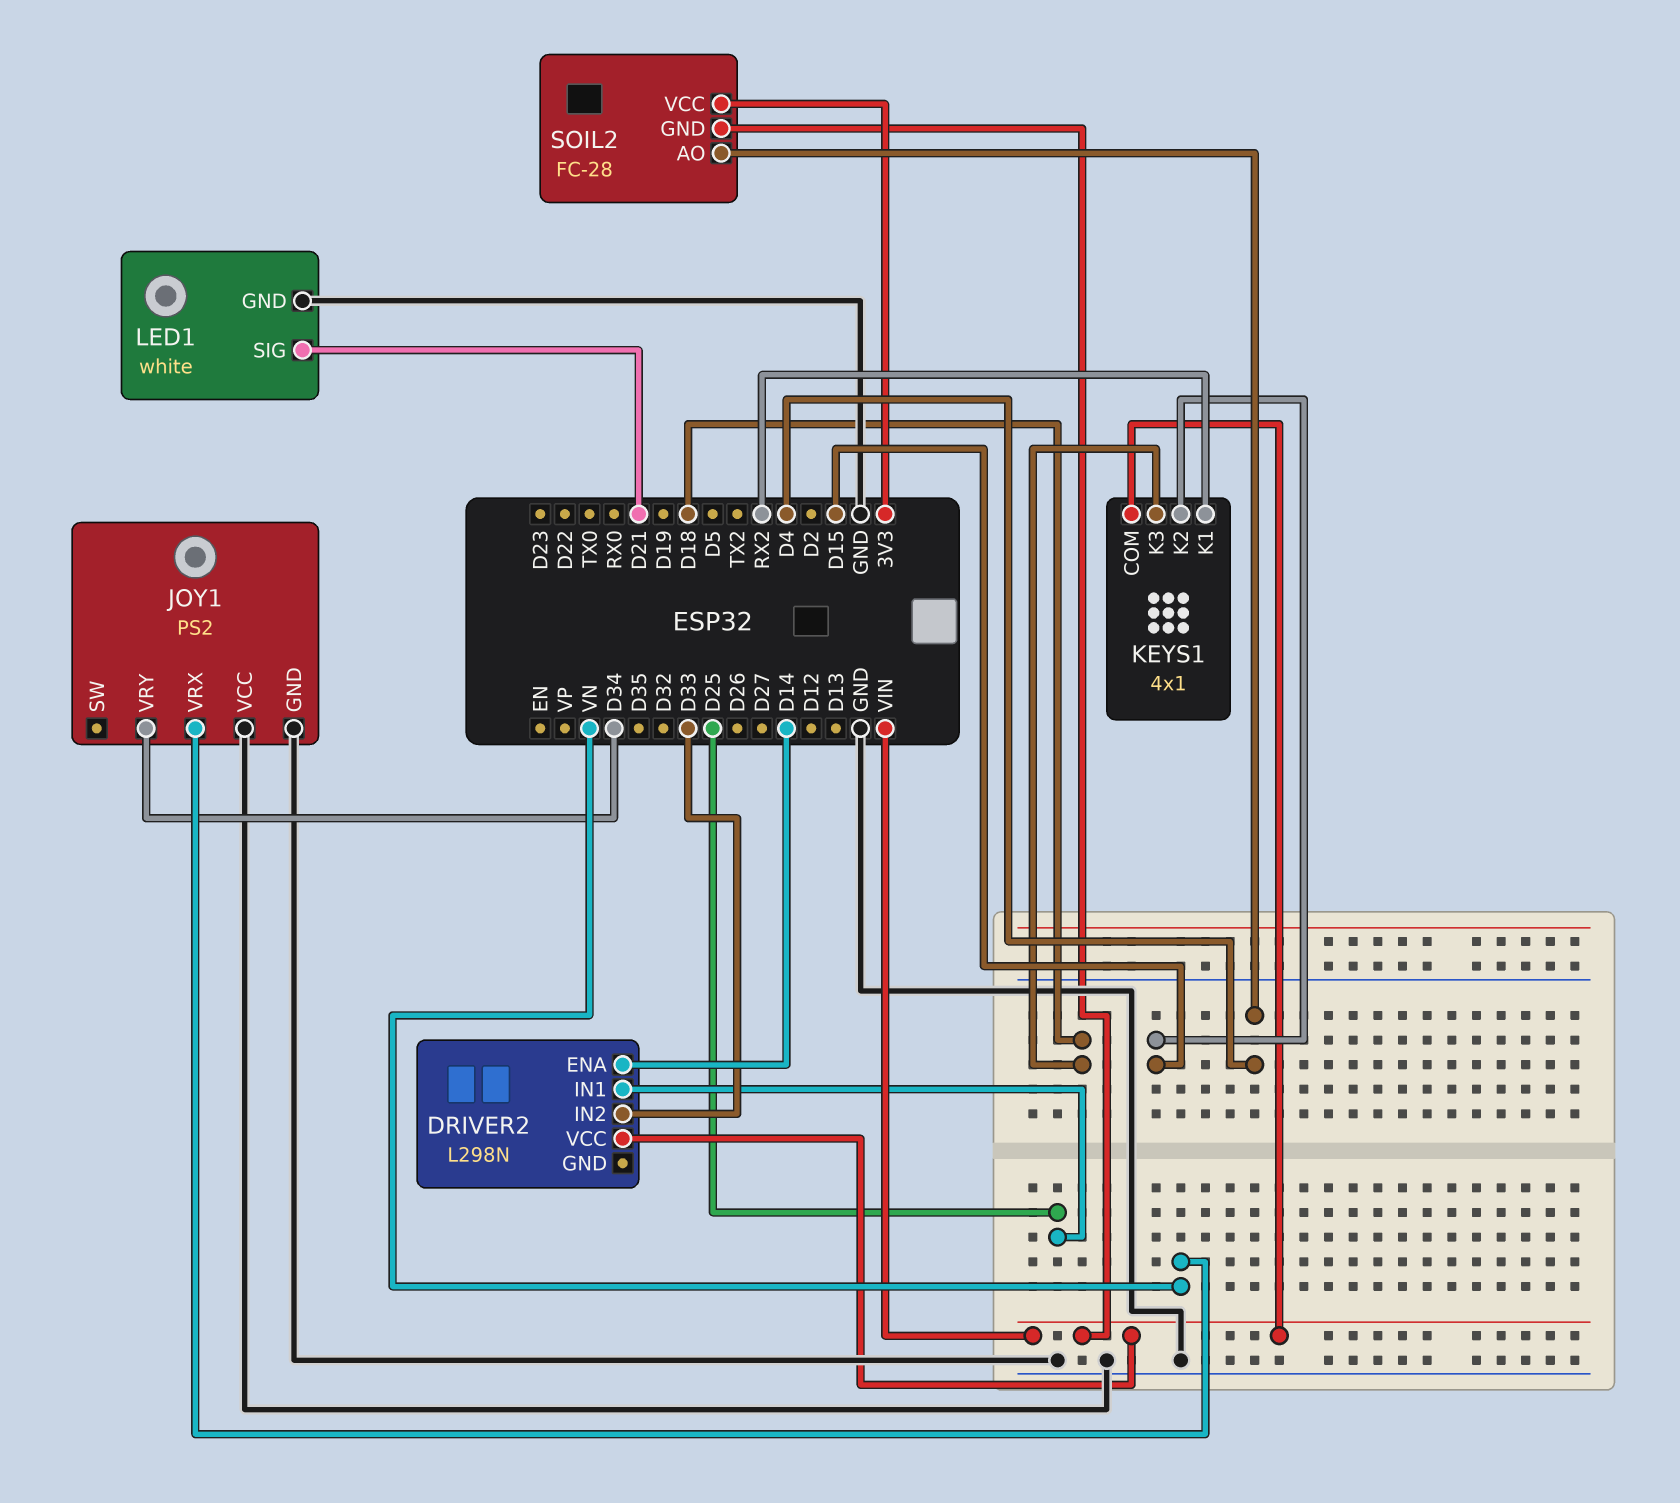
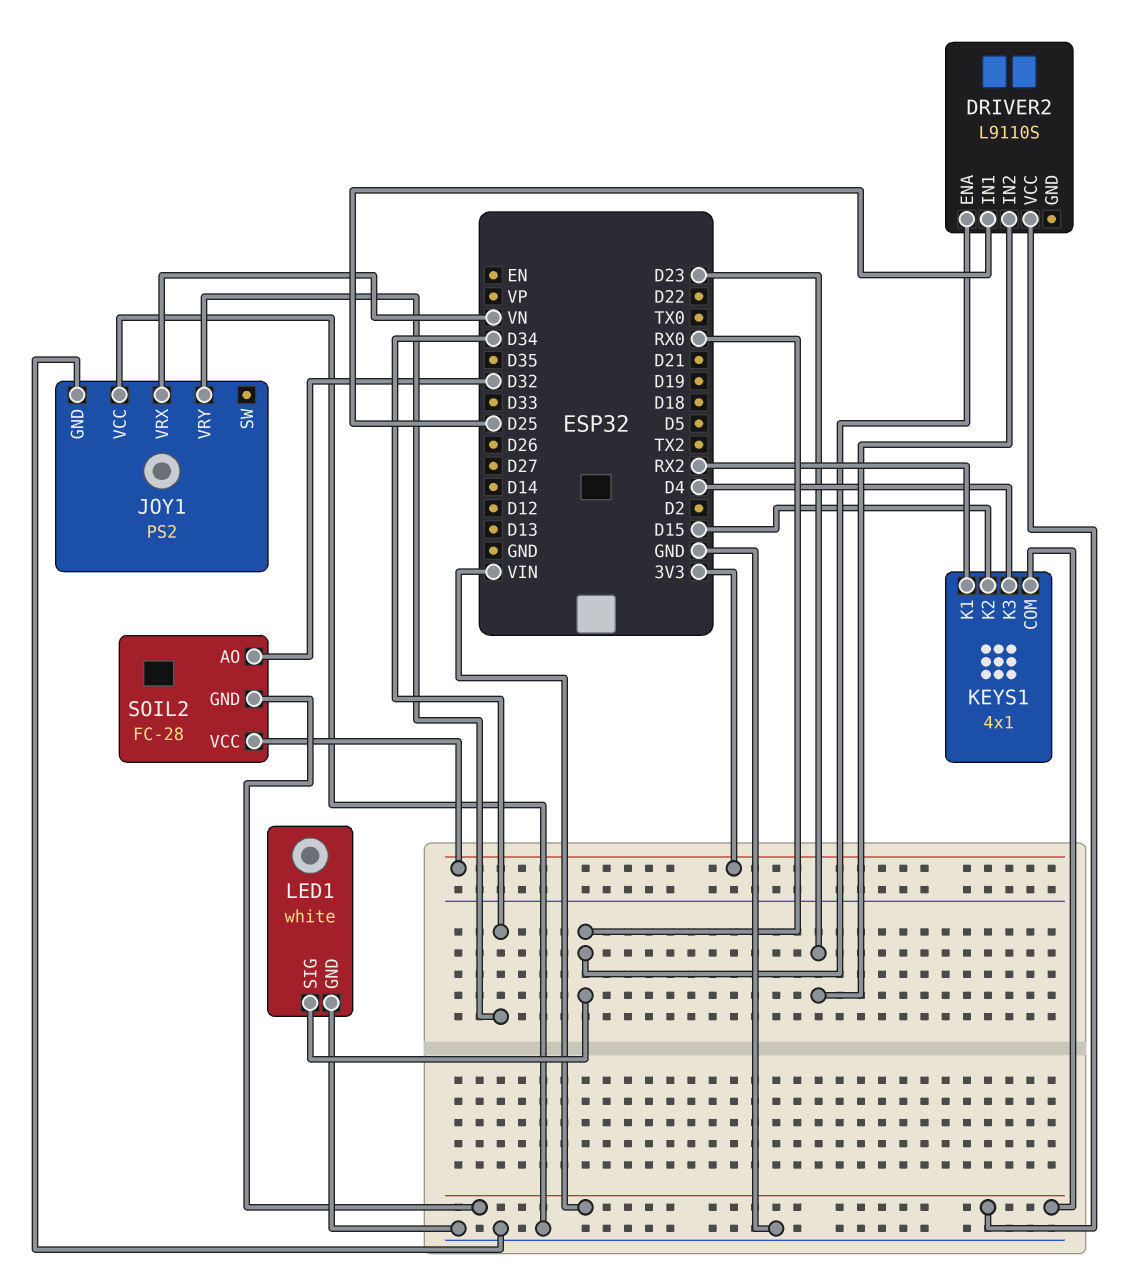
DRIVER2: L298N -> L9110S
DRIVER2 pin ENA: D14 -> RX0
DRIVER2 pin IN2: D33 -> D23
KEYS1 pin K3: D18 -> D4
LED1 pin SIG: D21 -> RX0
SOIL2 pin AO: D4 -> D32

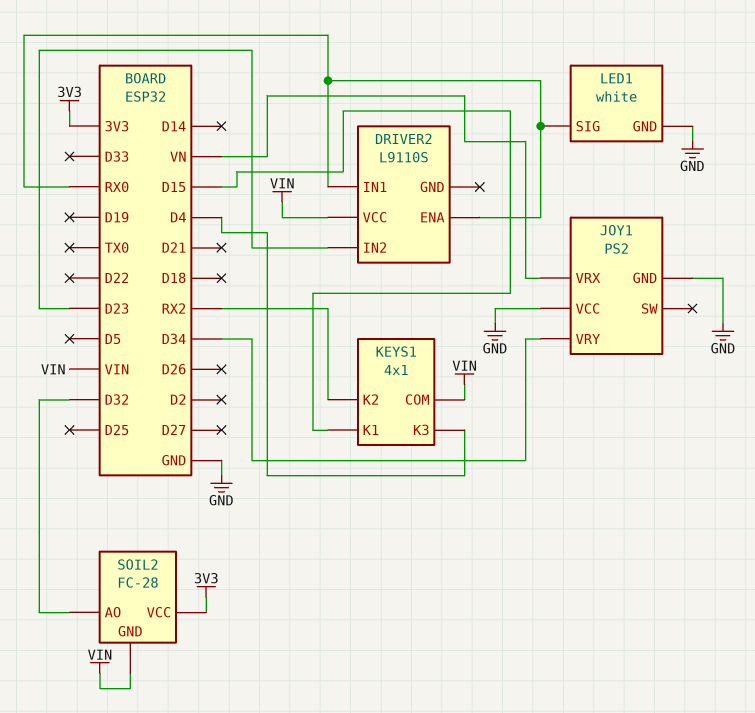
DRIVER2 pin IN1: D25 -> RX0
KEYS1 pin K1: RX2 -> D15
KEYS1 pin K2: D15 -> RX2

